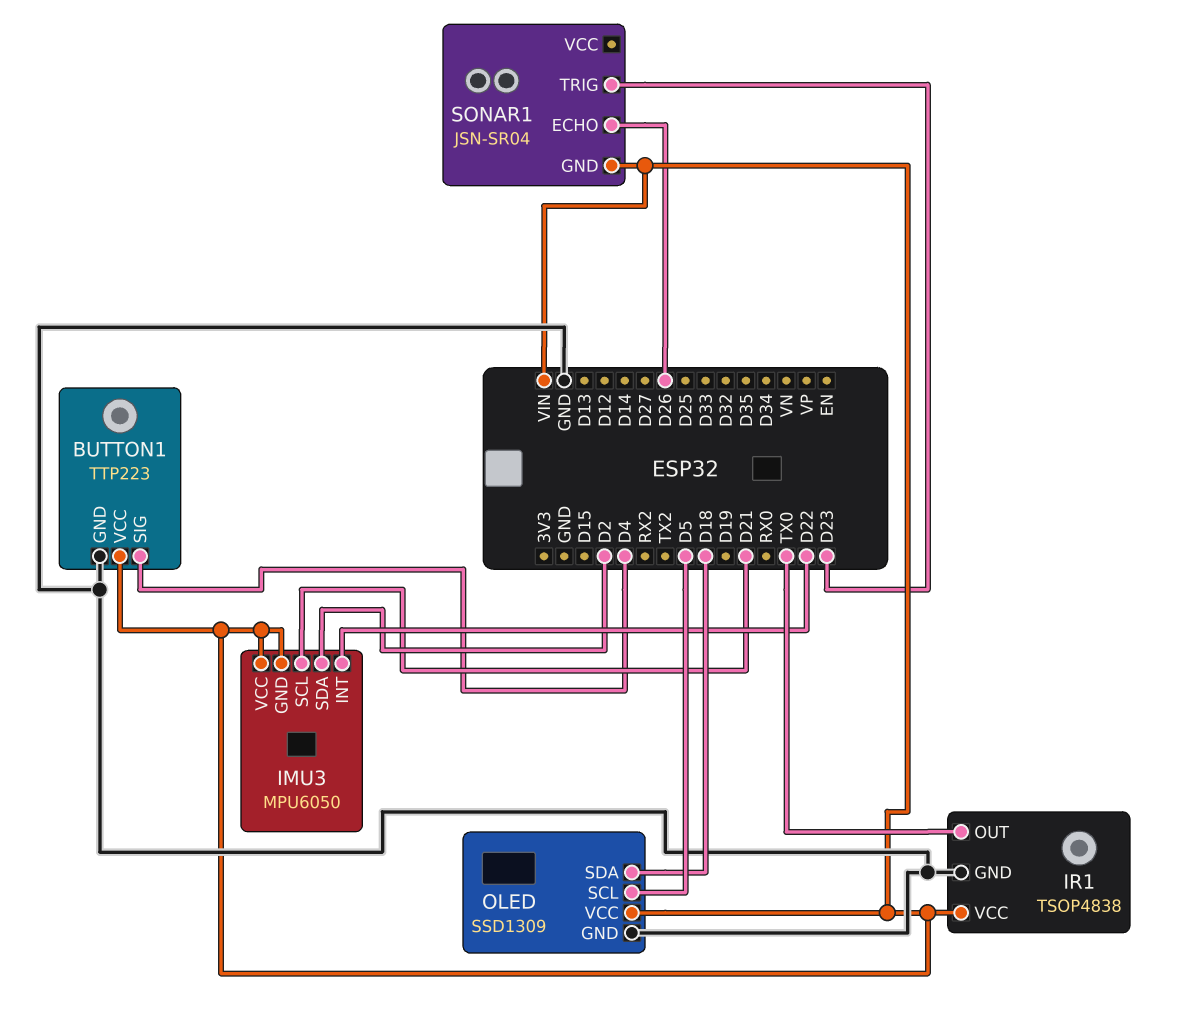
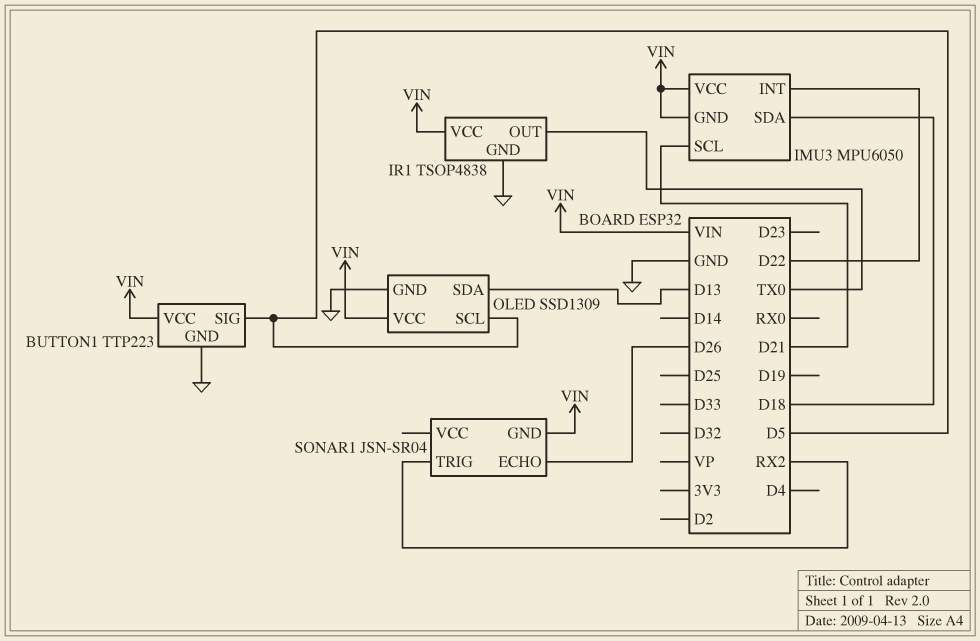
BUTTON1 pin SIG: D4 -> D5
IMU3 pin SDA: D2 -> D18
OLED pin SDA: D18 -> D13
SONAR1 pin TRIG: D23 -> RX2

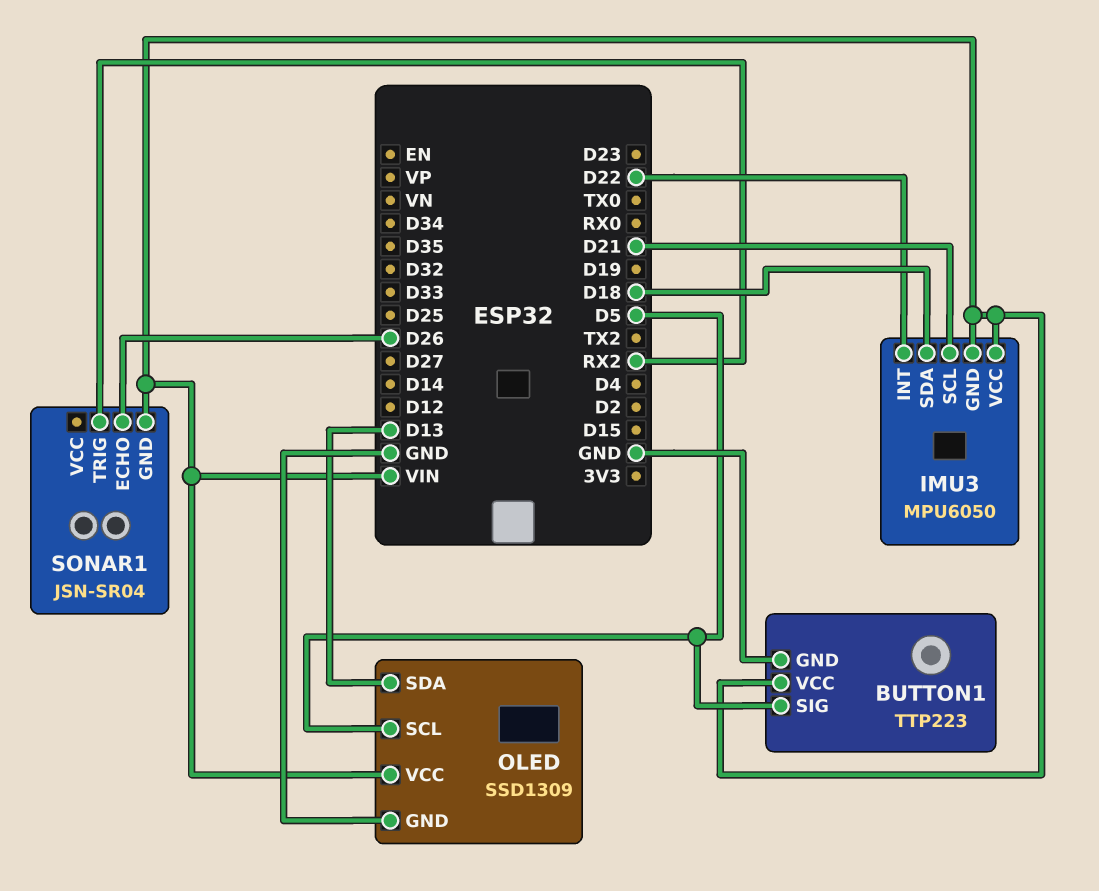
IR1: TSOP4838 -> none
IR1 pin GND: GND -> none
IR1 pin OUT: TX0 -> none
IR1 pin VCC: VIN -> none

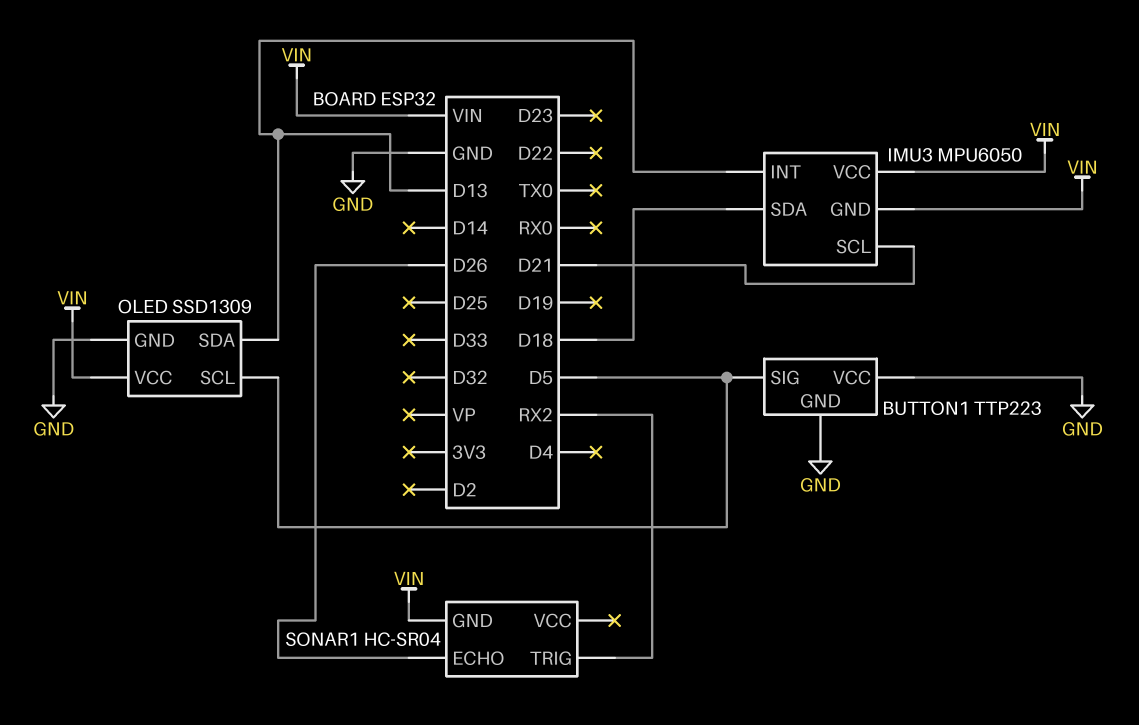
BUTTON1 pin VCC: VIN -> GND
IMU3 pin INT: D22 -> D13
SONAR1: JSN-SR04 -> HC-SR04

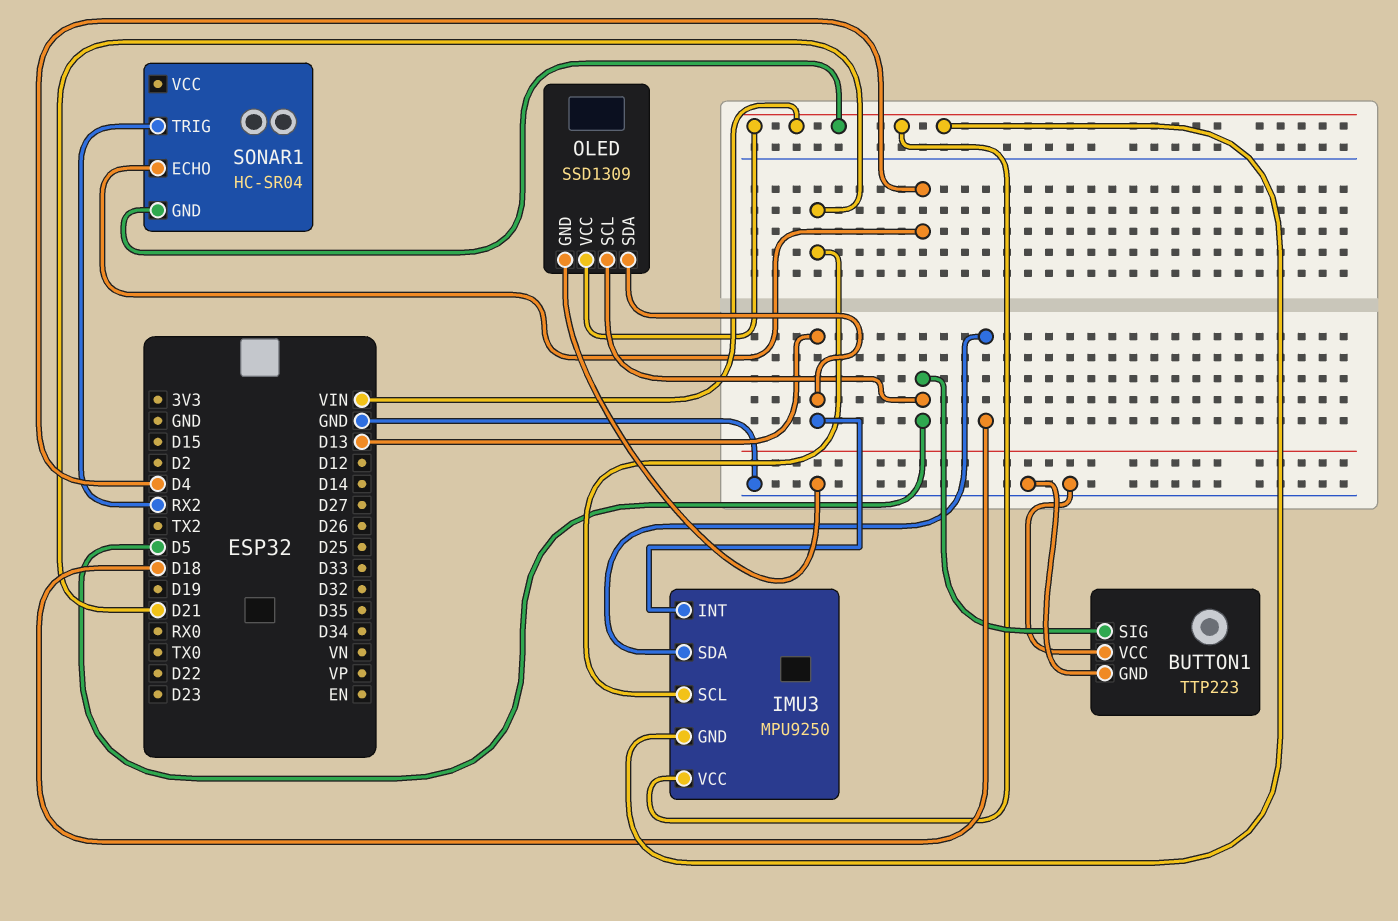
IMU3: MPU6050 -> MPU9250
SONAR1 pin ECHO: D26 -> D4

